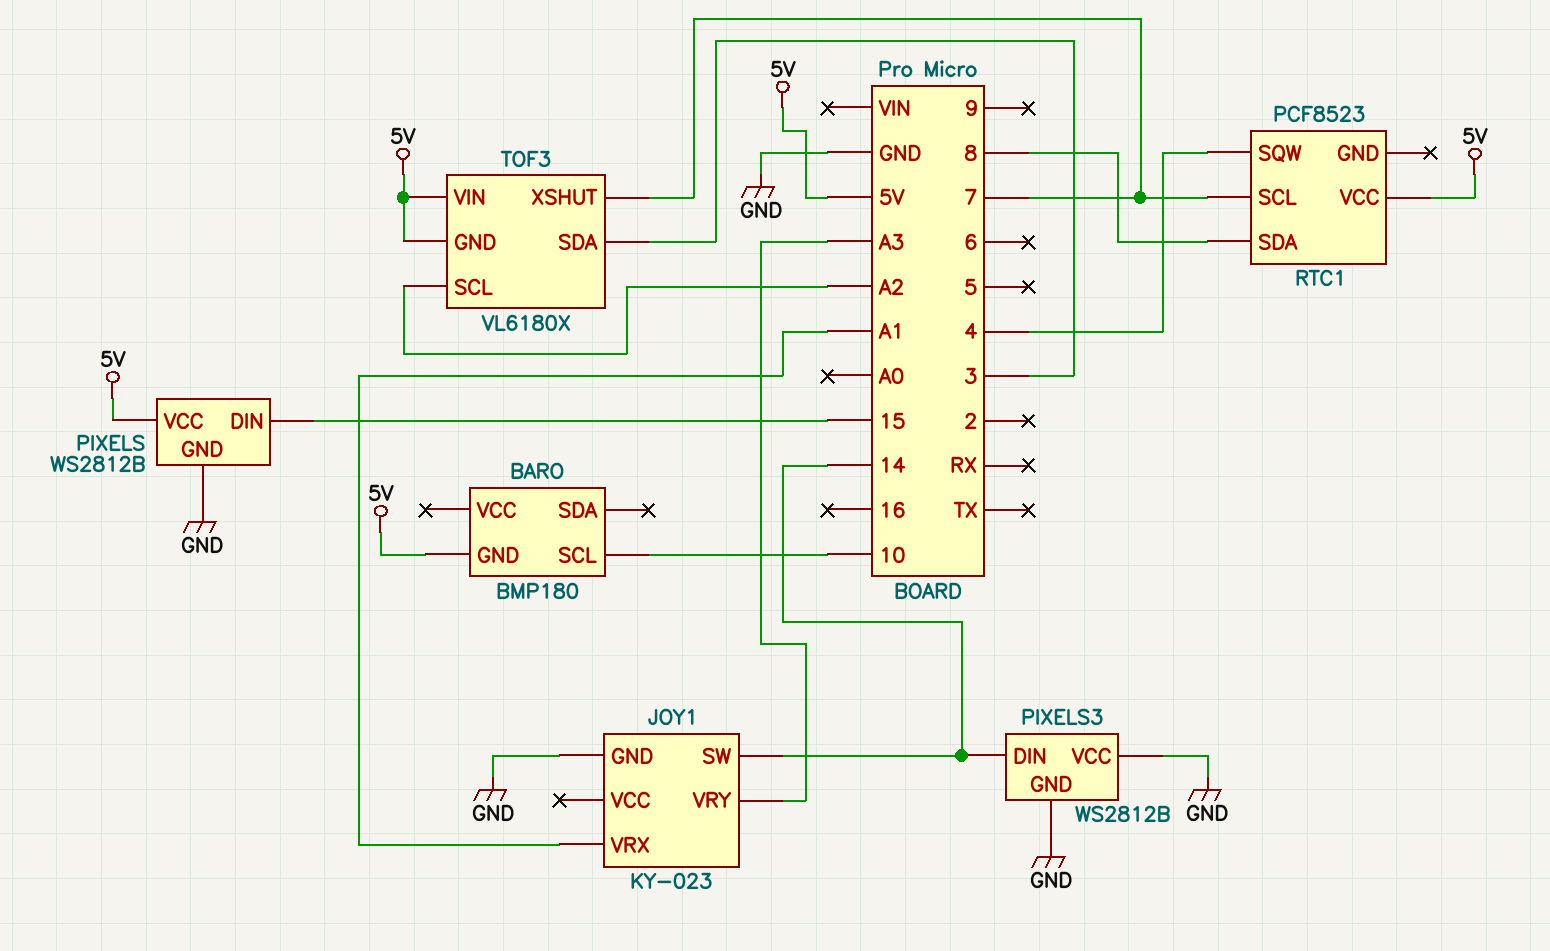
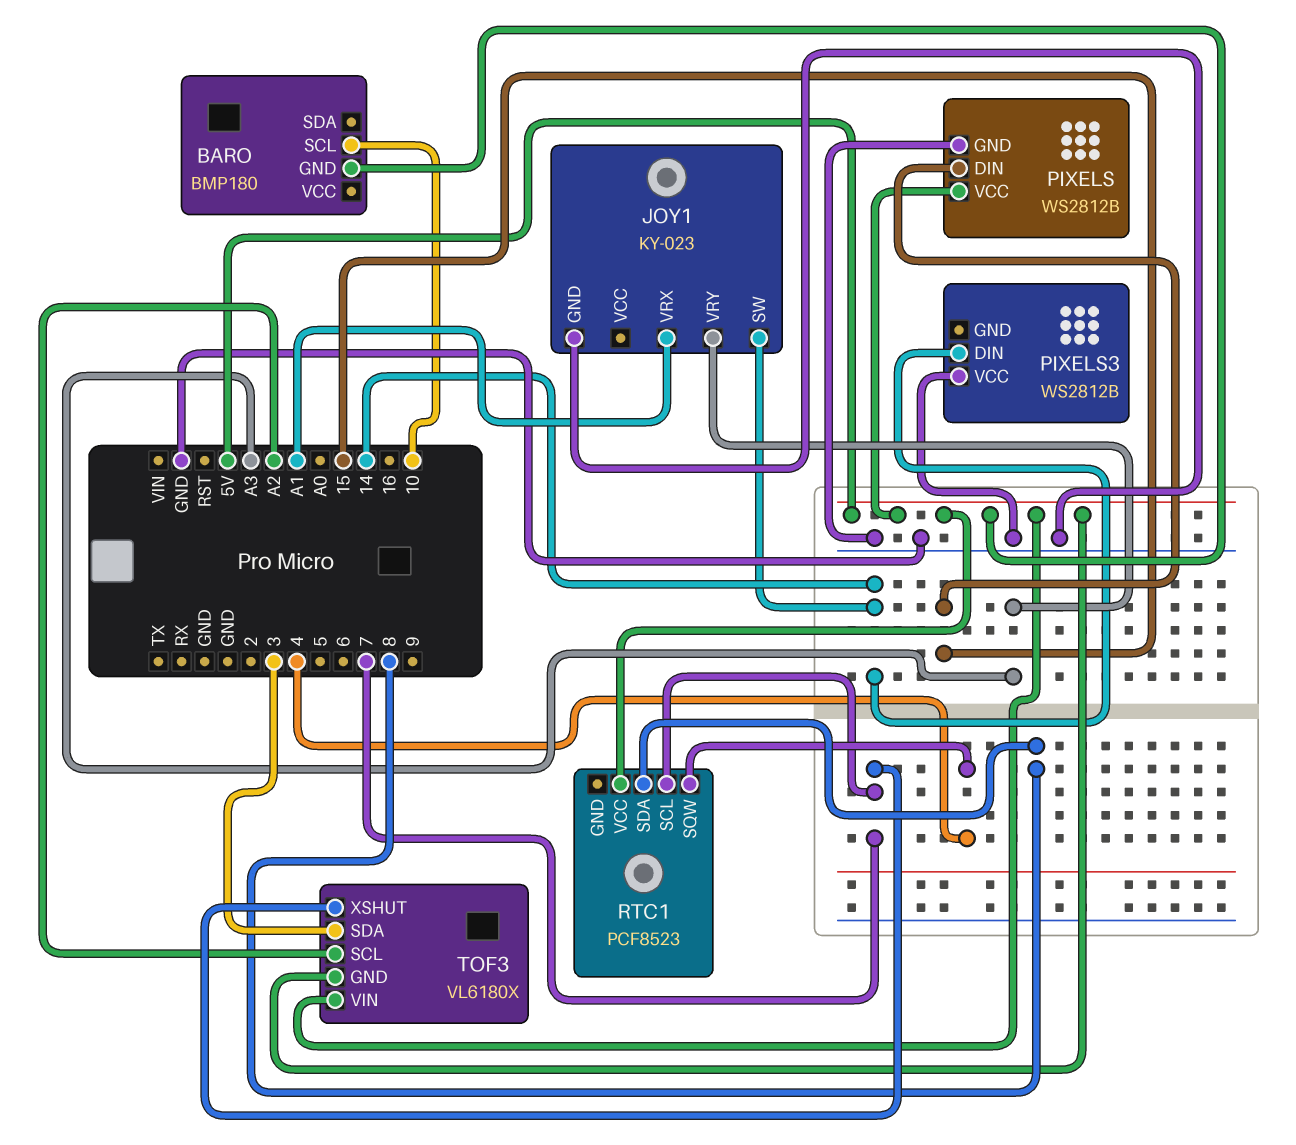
PIXELS3 pin GND: GND -> none

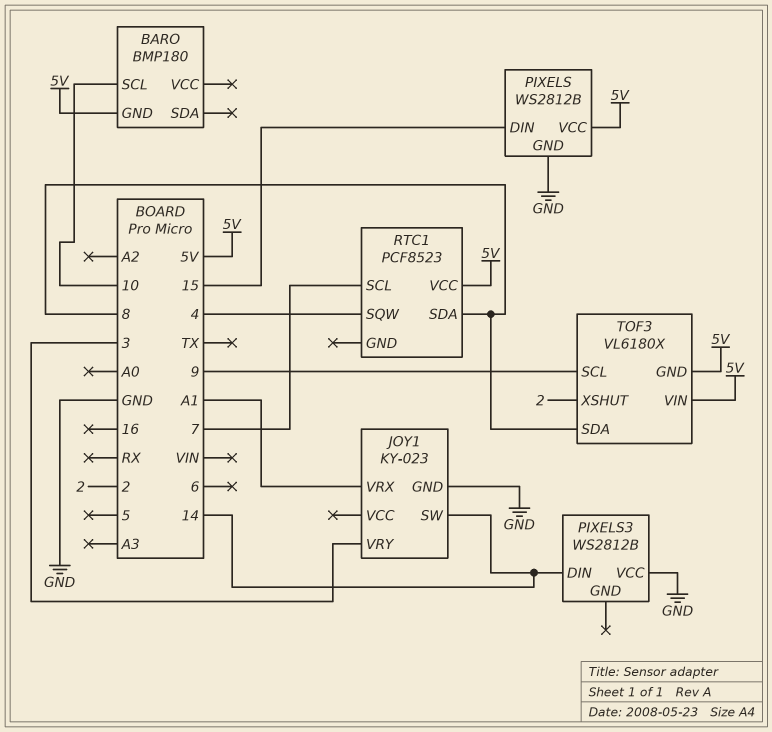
JOY1 pin VRY: A3 -> 3
TOF3 pin SCL: A2 -> 9
TOF3 pin SDA: 3 -> 8
TOF3 pin XSHUT: 7 -> 2

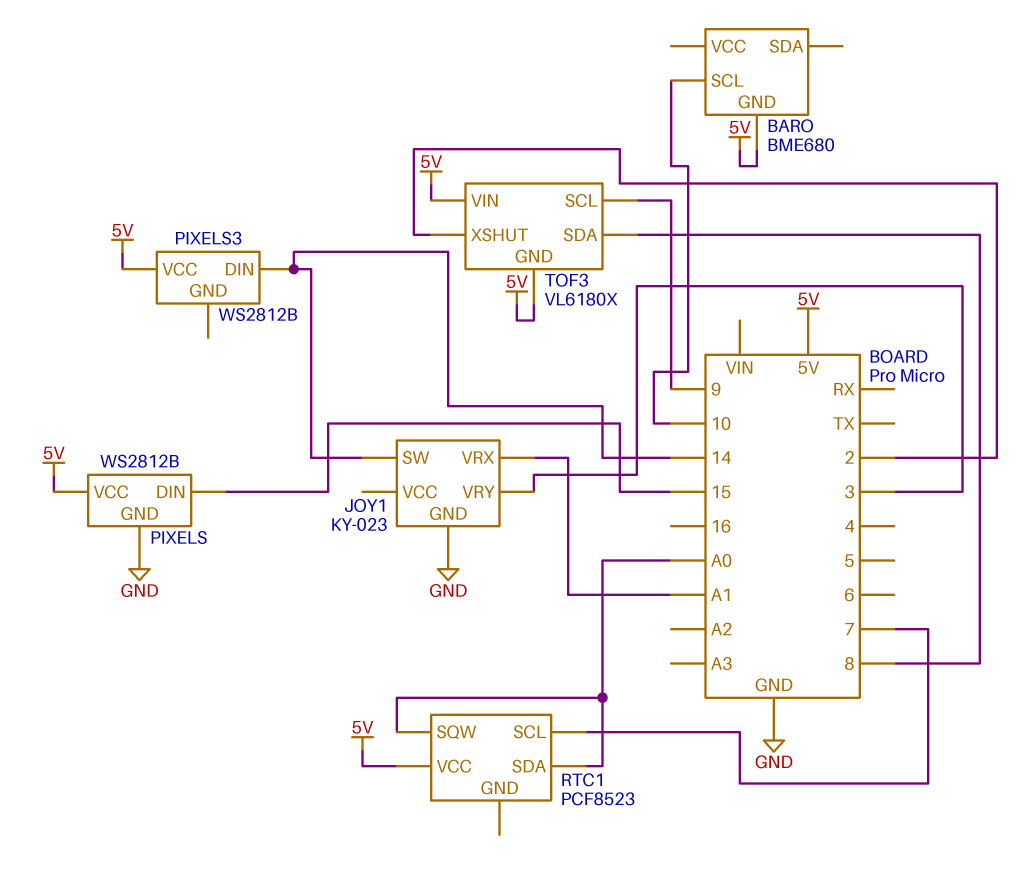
BARO: BMP180 -> BME680
PIXELS3 pin VCC: GND -> 5V
RTC1 pin SDA: 8 -> A0
RTC1 pin SQW: 4 -> A0

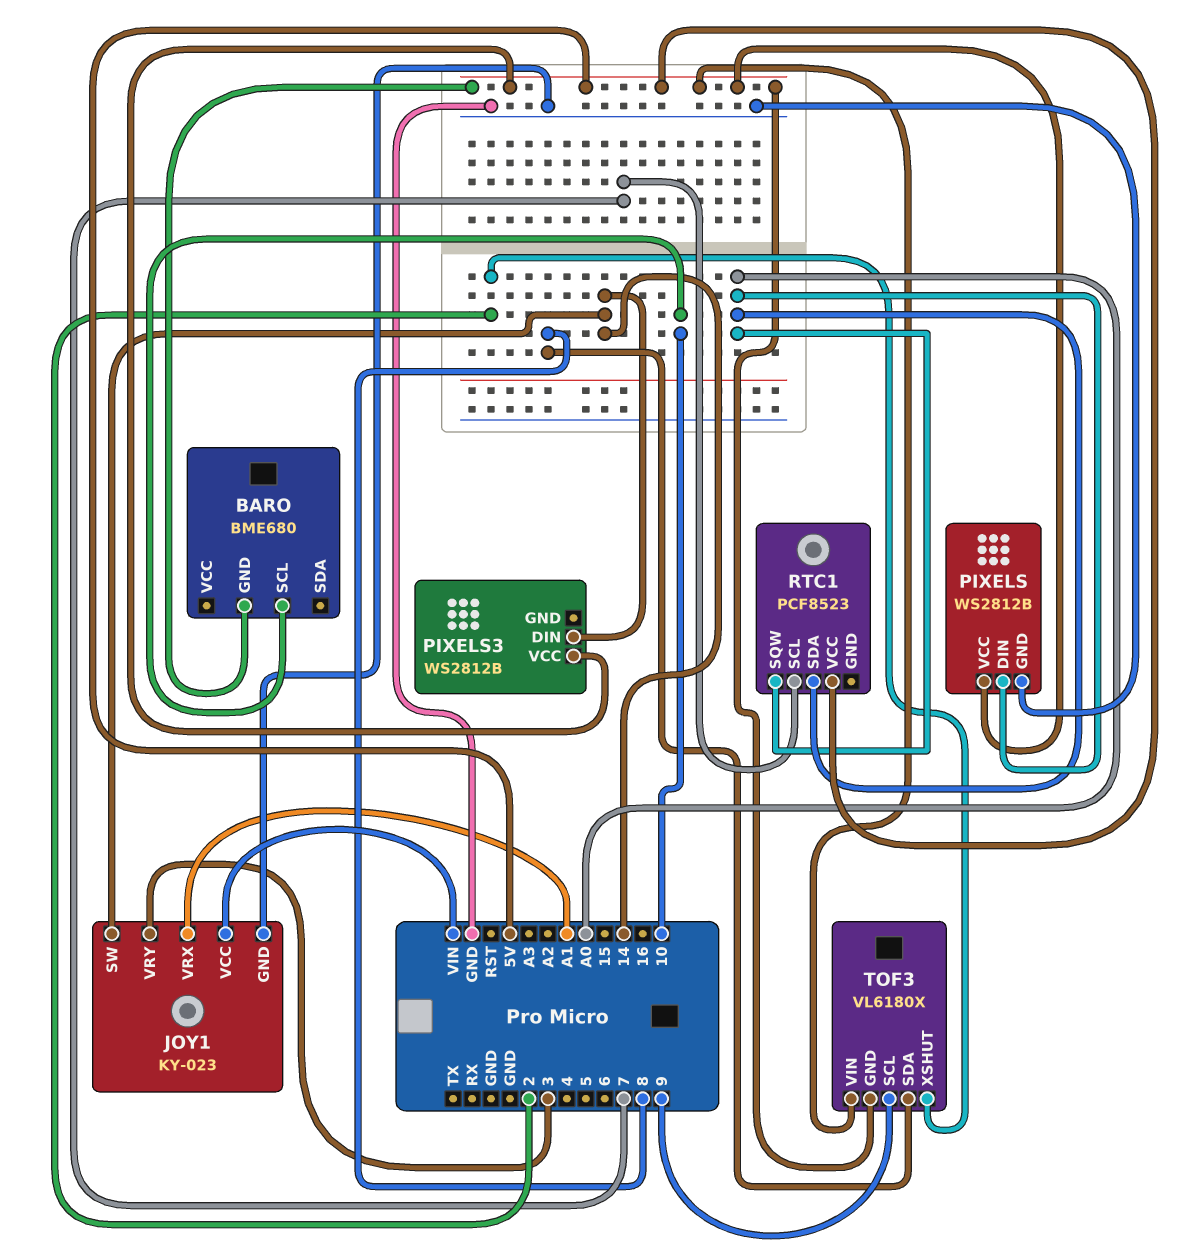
JOY1 pin VCC: none -> VIN
PIXELS pin DIN: 15 -> A0

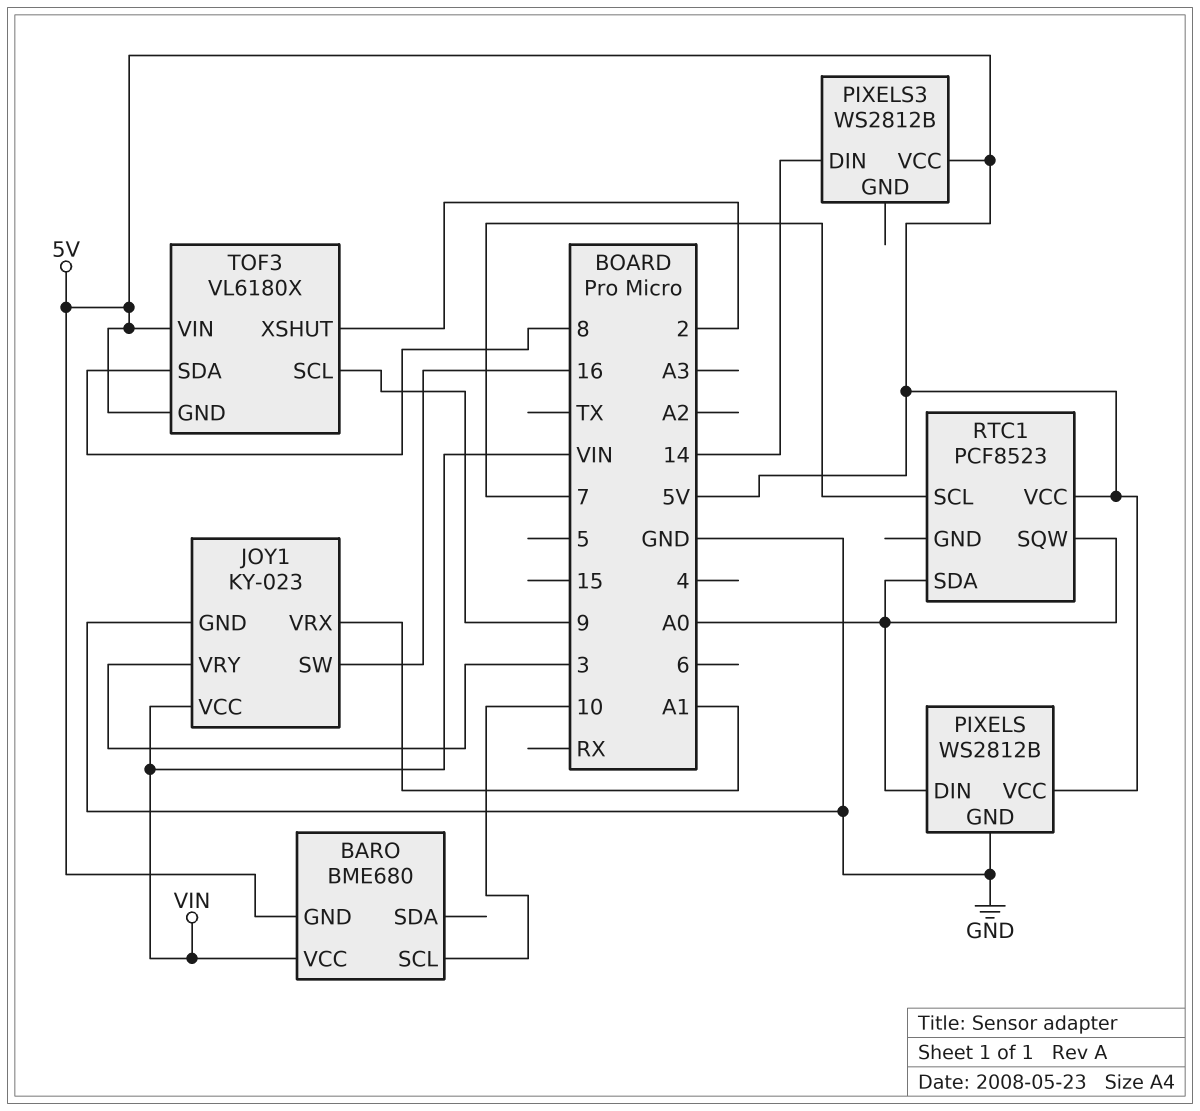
BARO pin VCC: none -> VIN
JOY1 pin SW: 14 -> 16

